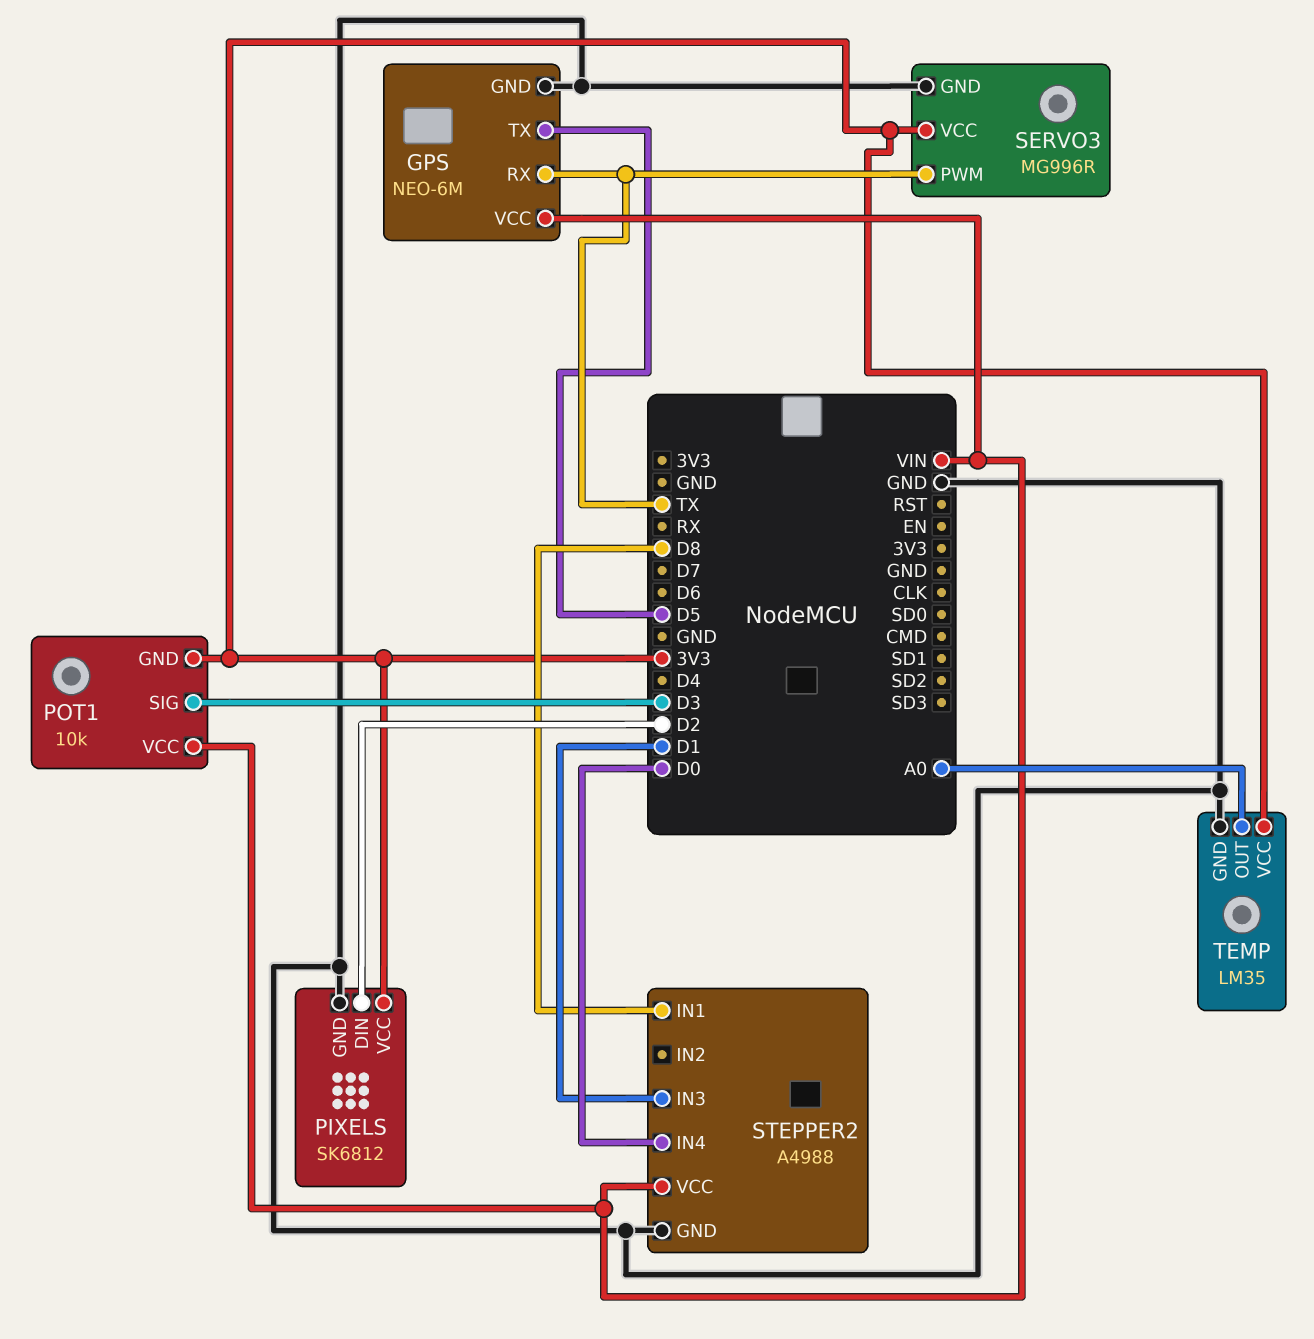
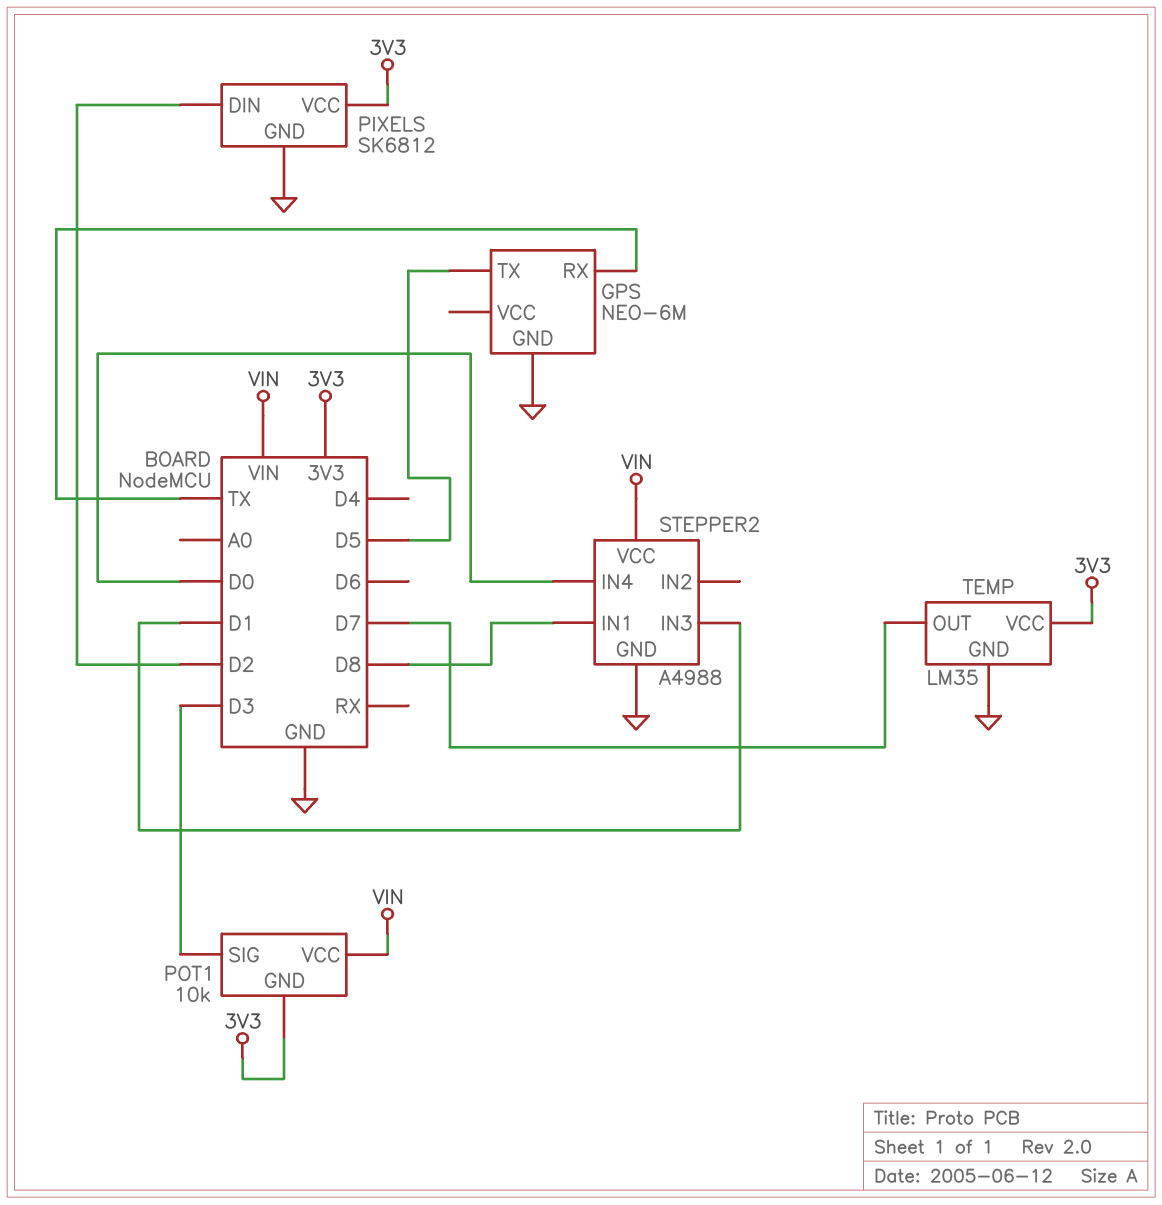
GPS pin VCC: VIN -> none
SERVO3: MG996R -> none
SERVO3 pin GND: GND -> none
SERVO3 pin PWM: TX -> none
SERVO3 pin VCC: 3V3 -> none
TEMP pin OUT: A0 -> D7

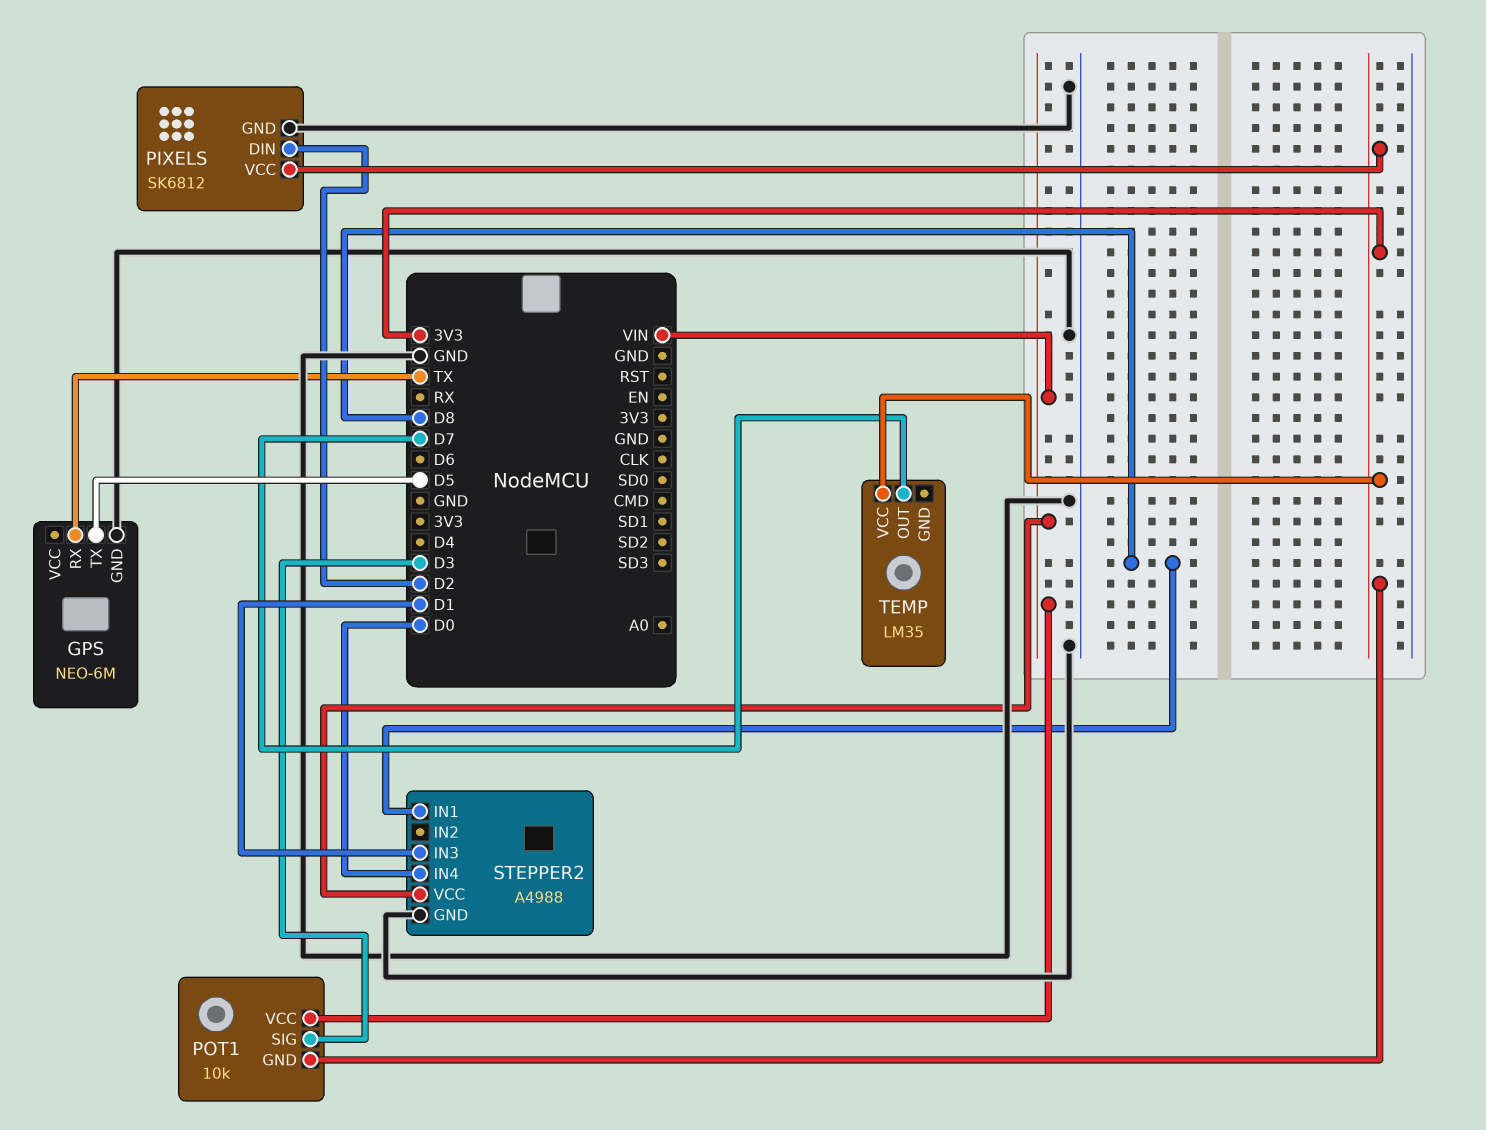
TEMP pin GND: GND -> none

